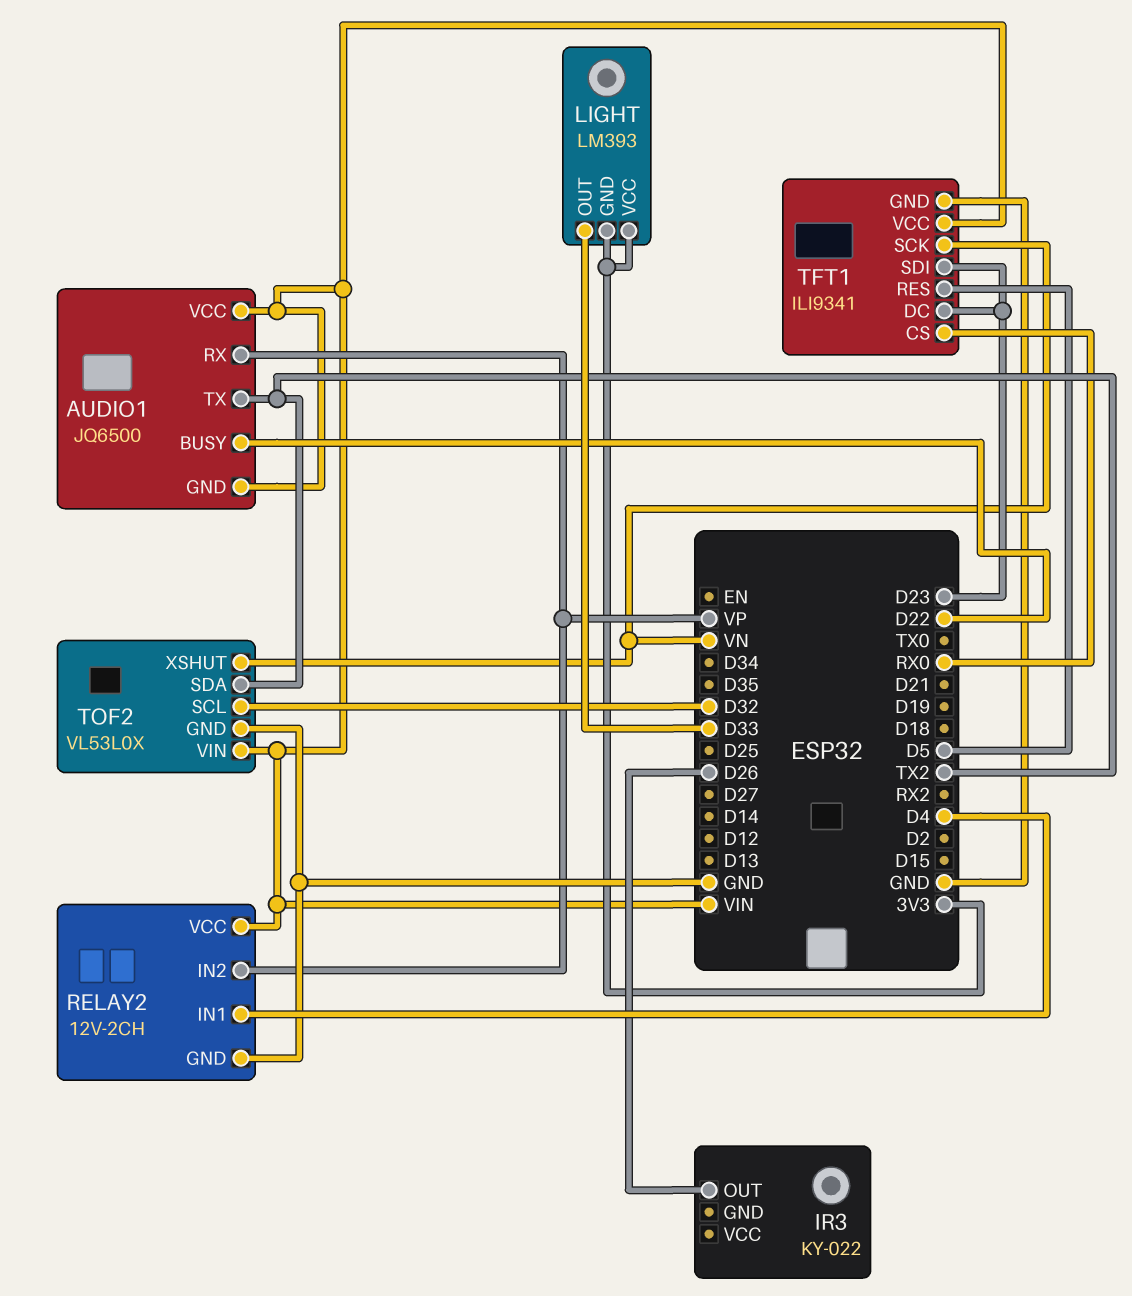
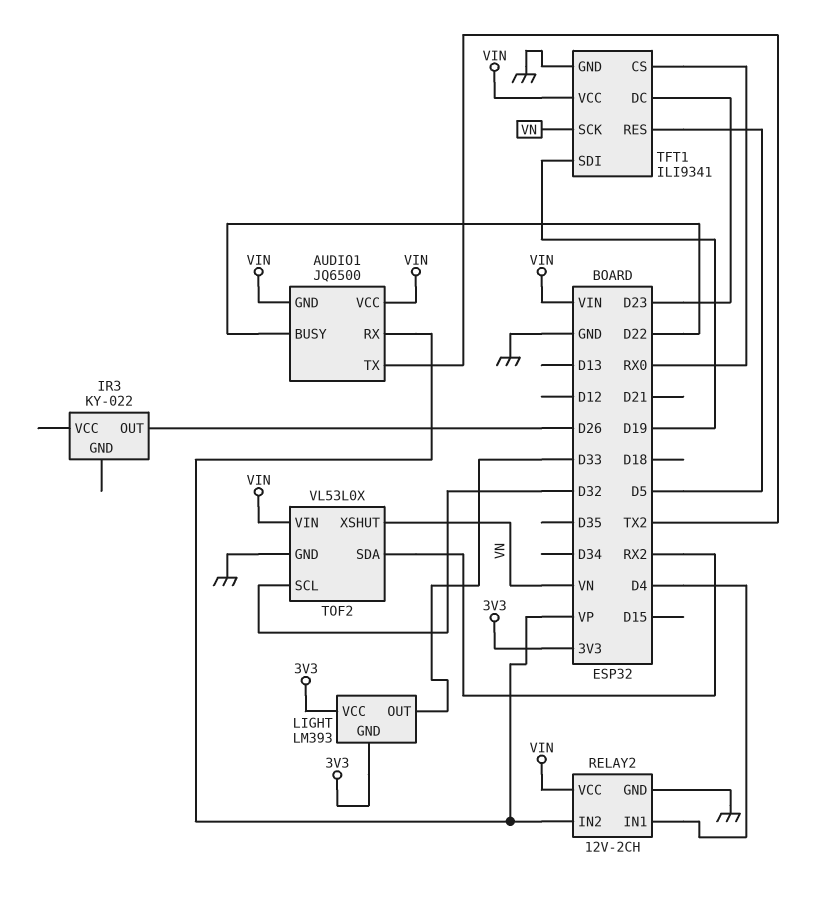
TFT1 pin SDI: D23 -> D19
TOF2 pin SDA: TX2 -> RX2

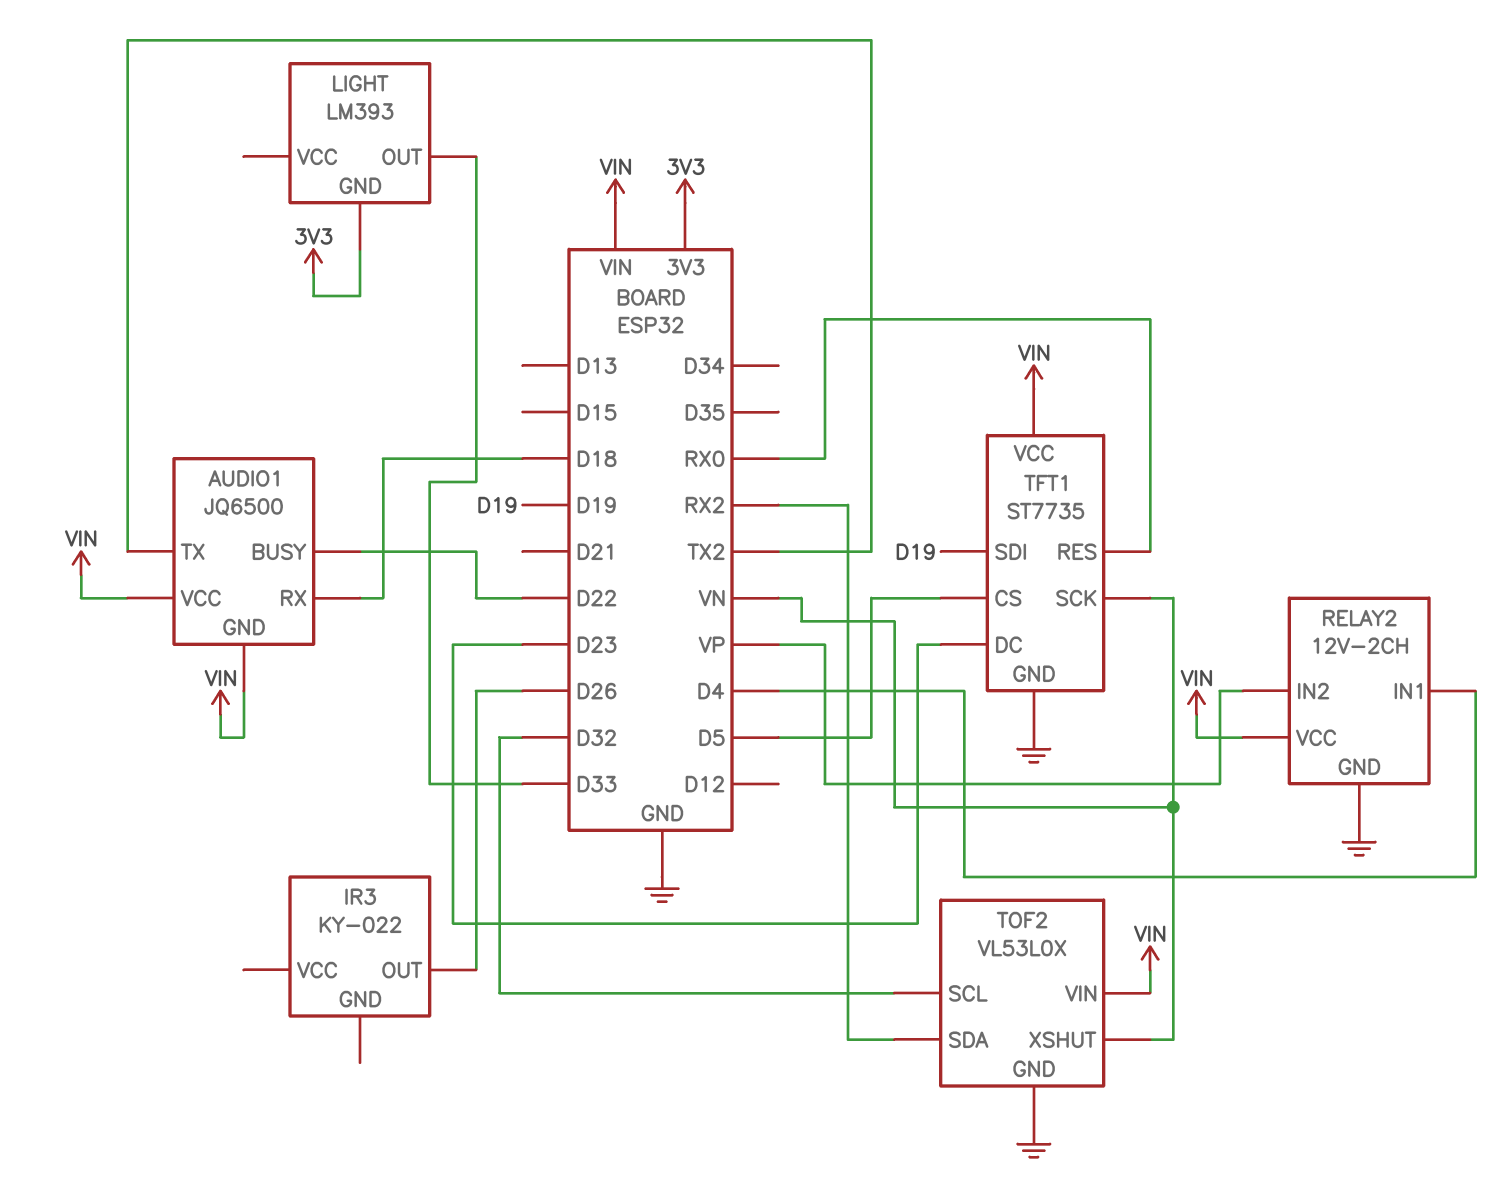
AUDIO1 pin RX: VP -> D18
LIGHT pin VCC: 3V3 -> none
TFT1: ILI9341 -> ST7735
TFT1 pin CS: RX0 -> D5
TFT1 pin RES: D5 -> RX0

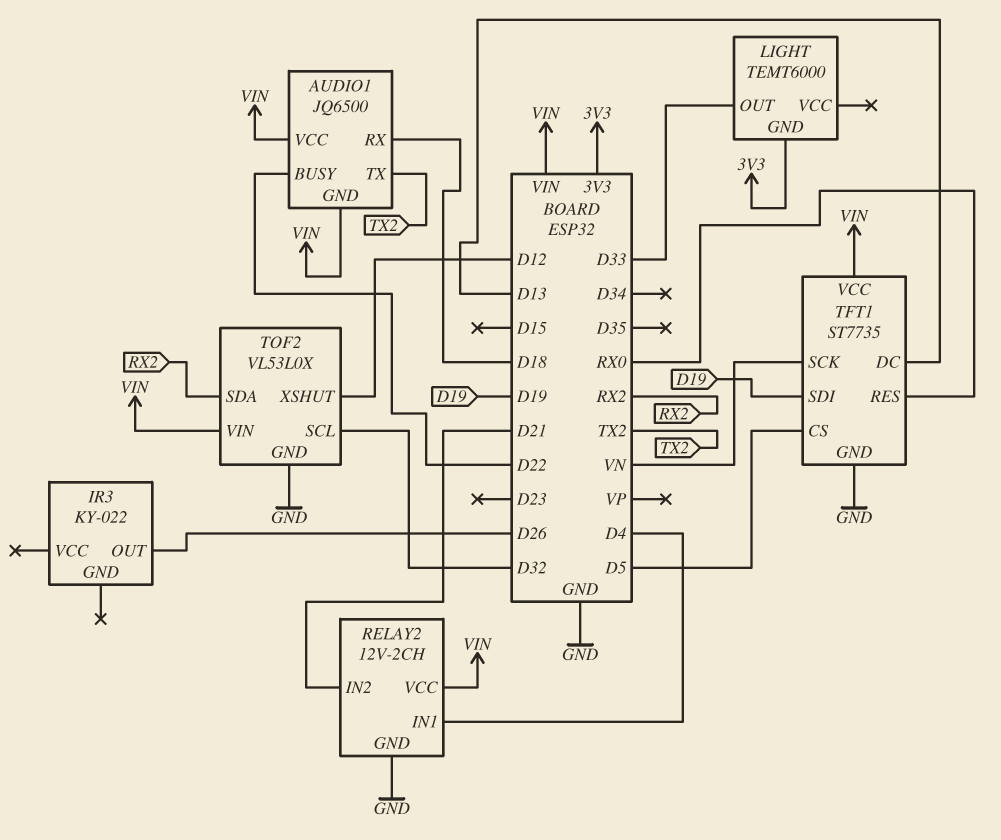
LIGHT: LM393 -> TEMT6000
RELAY2 pin IN2: VP -> D21
TFT1 pin DC: D23 -> D13
TOF2 pin XSHUT: VN -> D12

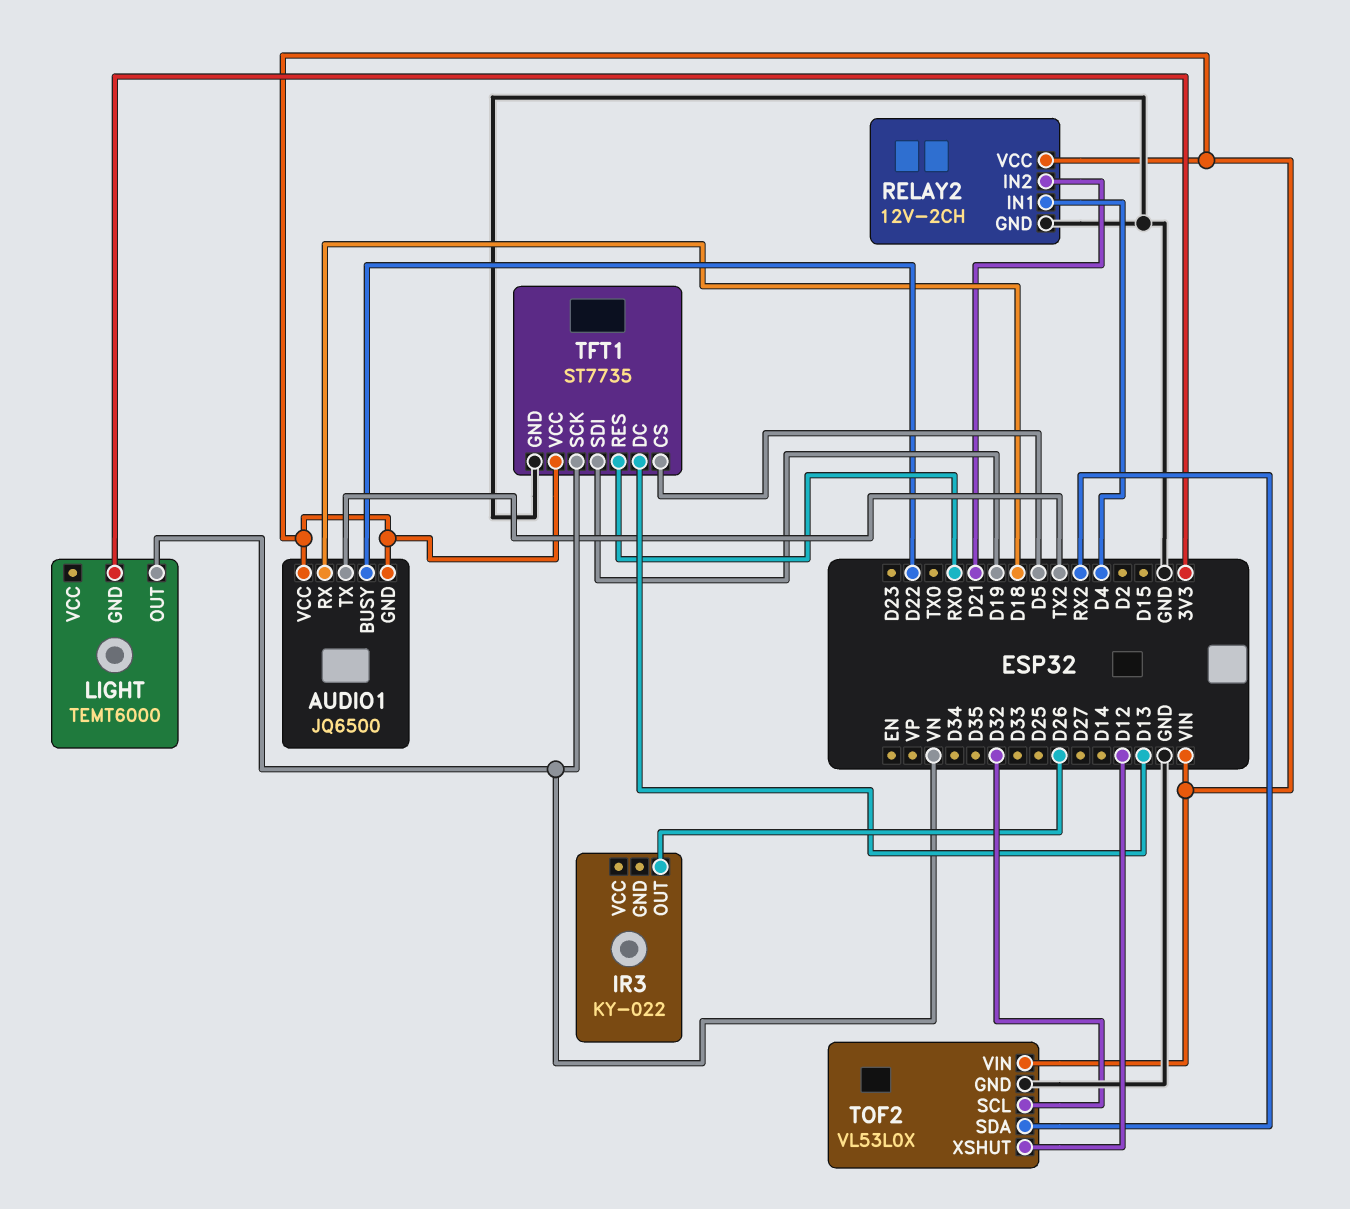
LIGHT pin OUT: D33 -> VN

